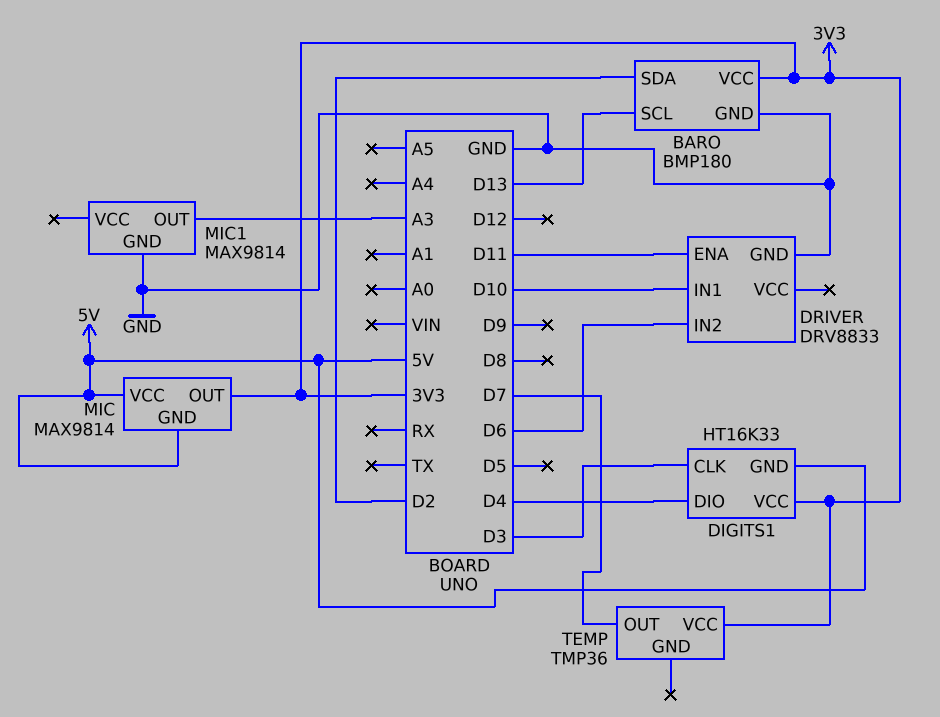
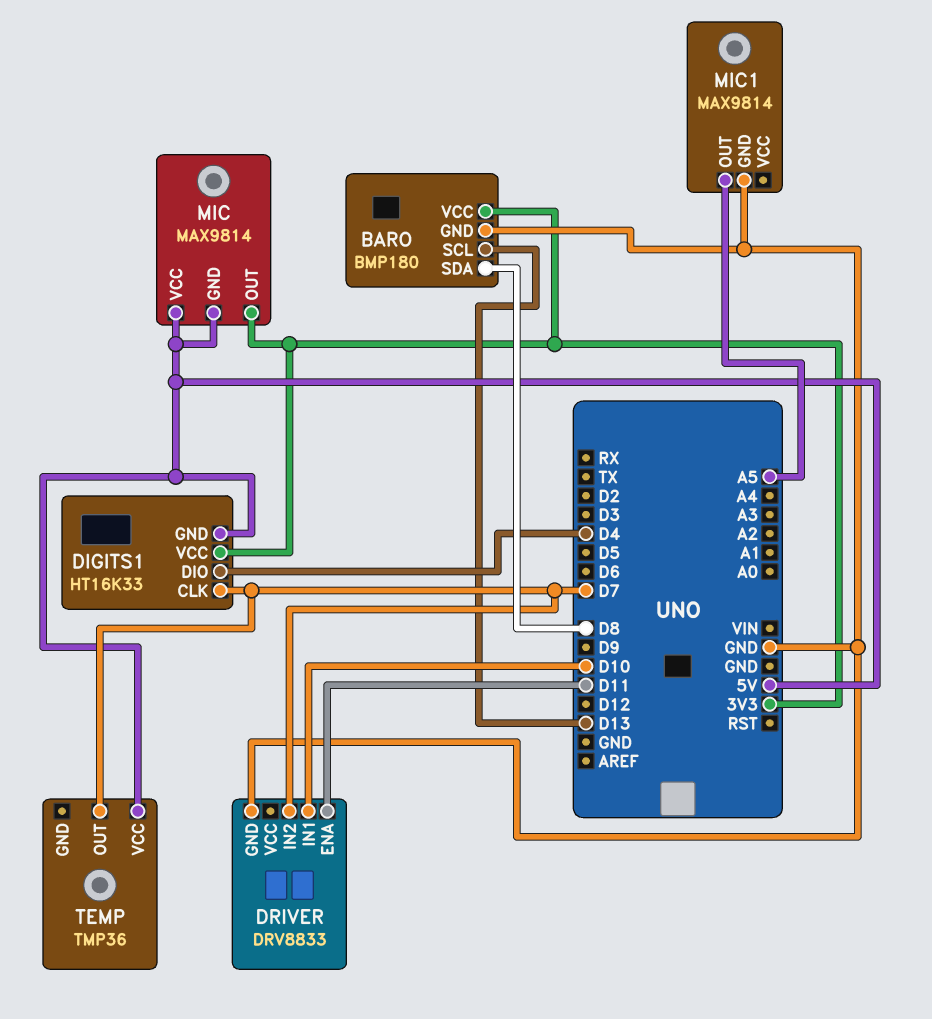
BARO pin SDA: D2 -> D8
DIGITS1 pin CLK: D3 -> D7
DRIVER pin IN2: D6 -> D7
MIC1 pin OUT: A3 -> A5
TEMP pin VCC: 3V3 -> 5V

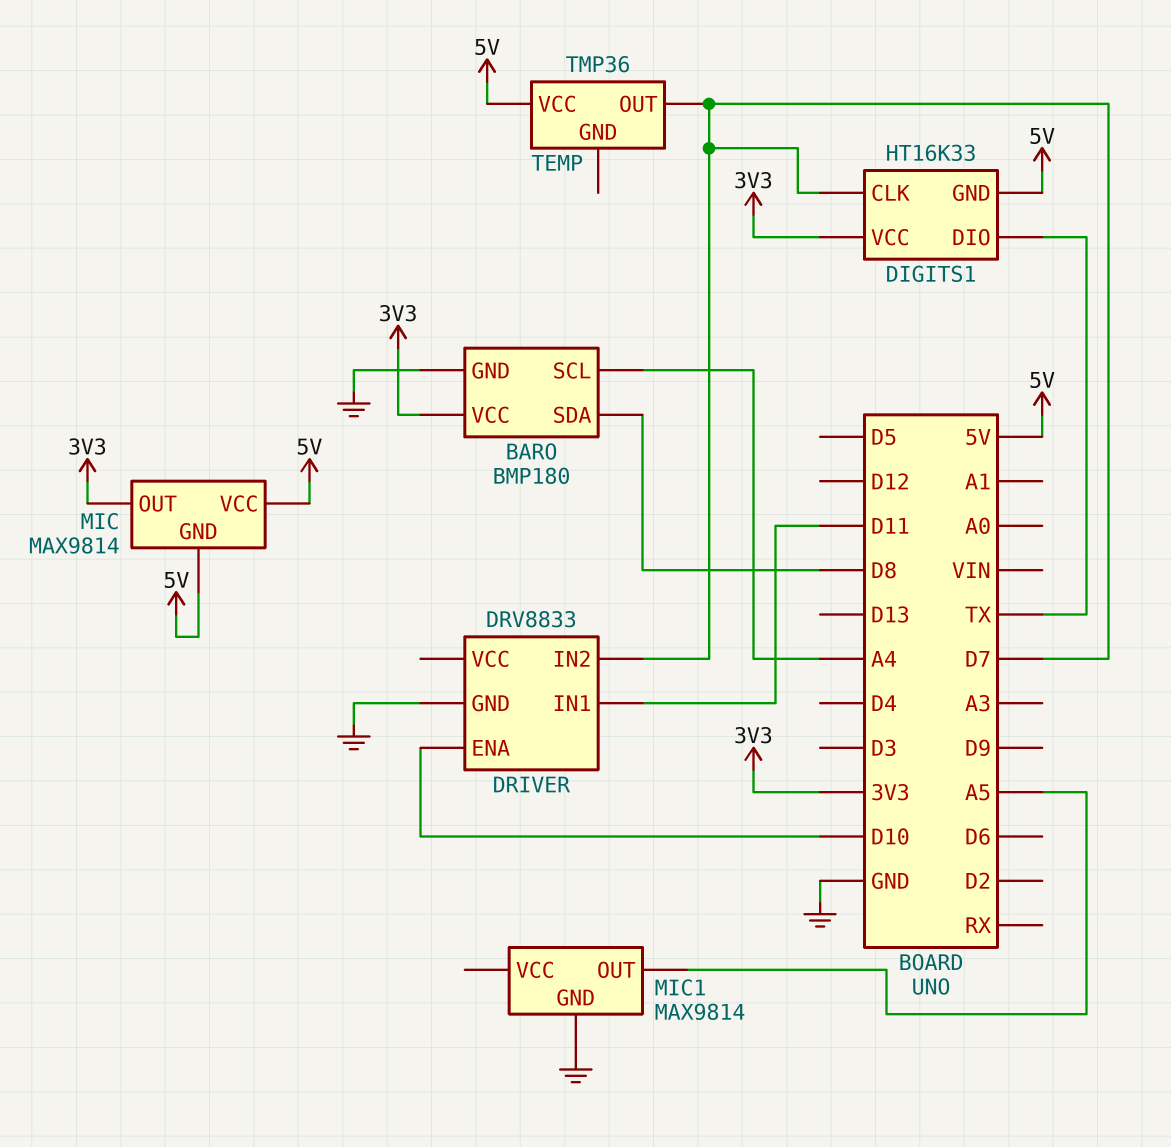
BARO pin SCL: D13 -> A4
DIGITS1 pin DIO: D4 -> TX
DRIVER pin ENA: D11 -> D10
DRIVER pin IN1: D10 -> D11

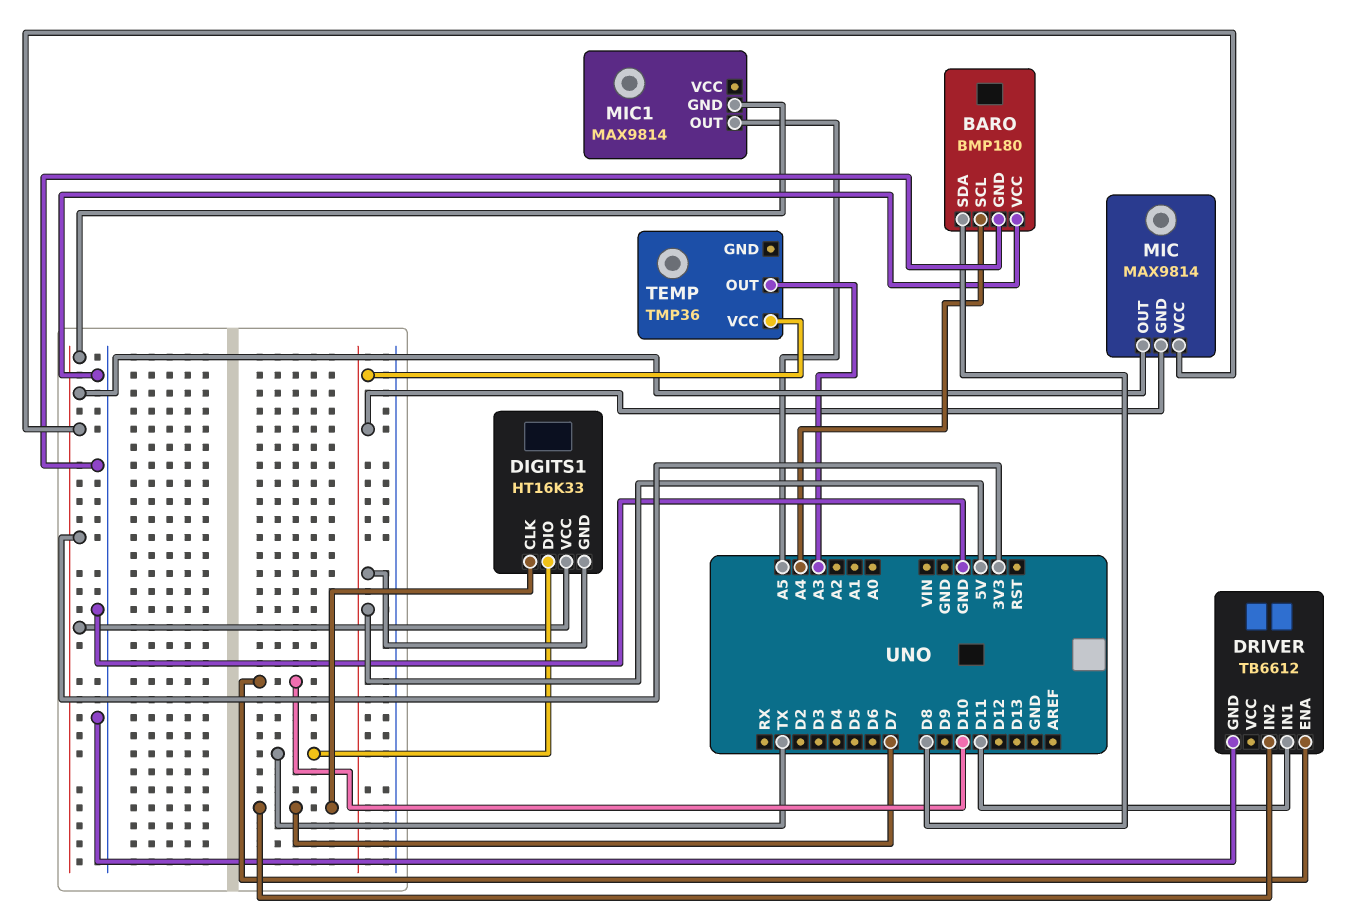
BARO pin VCC: 3V3 -> GND
DRIVER: DRV8833 -> TB6612
MIC pin VCC: 5V -> 3V3
MIC1 pin GND: GND -> 3V3
TEMP pin OUT: D7 -> A3

